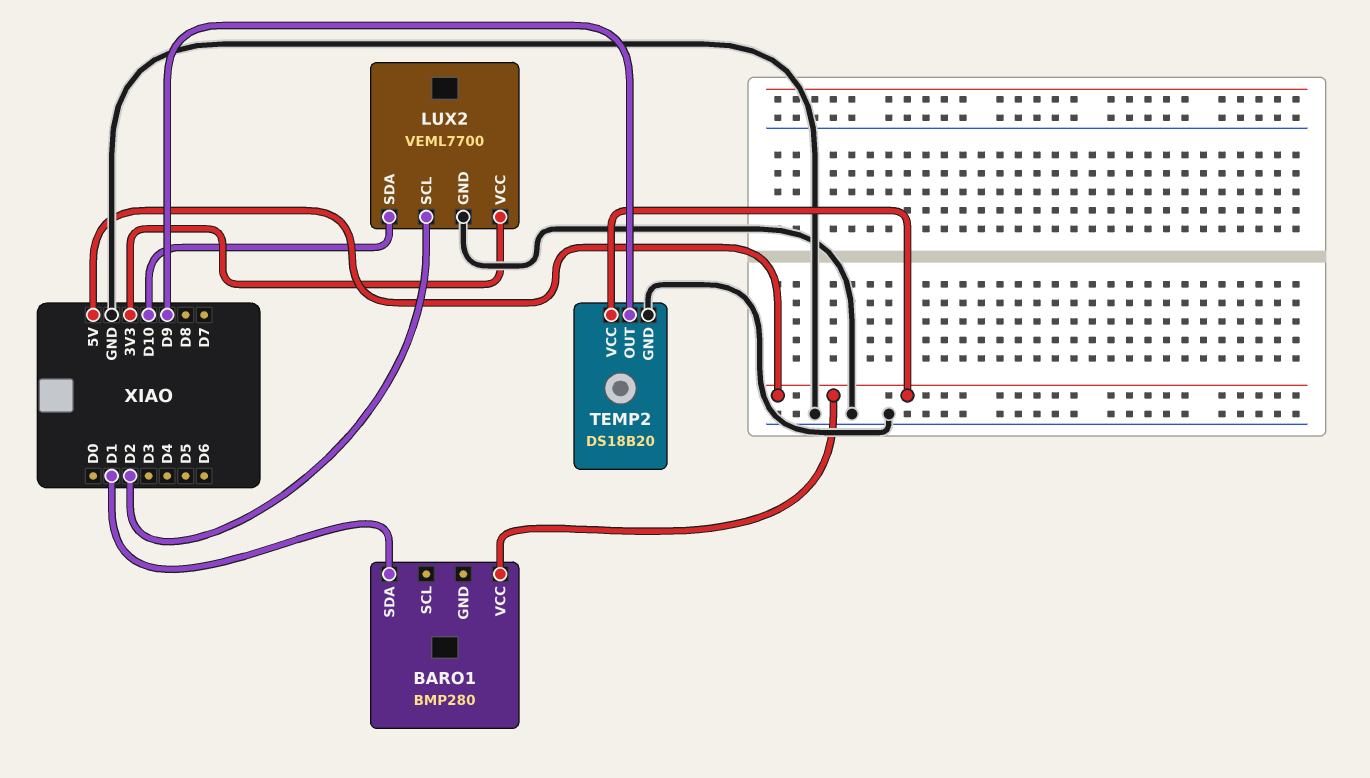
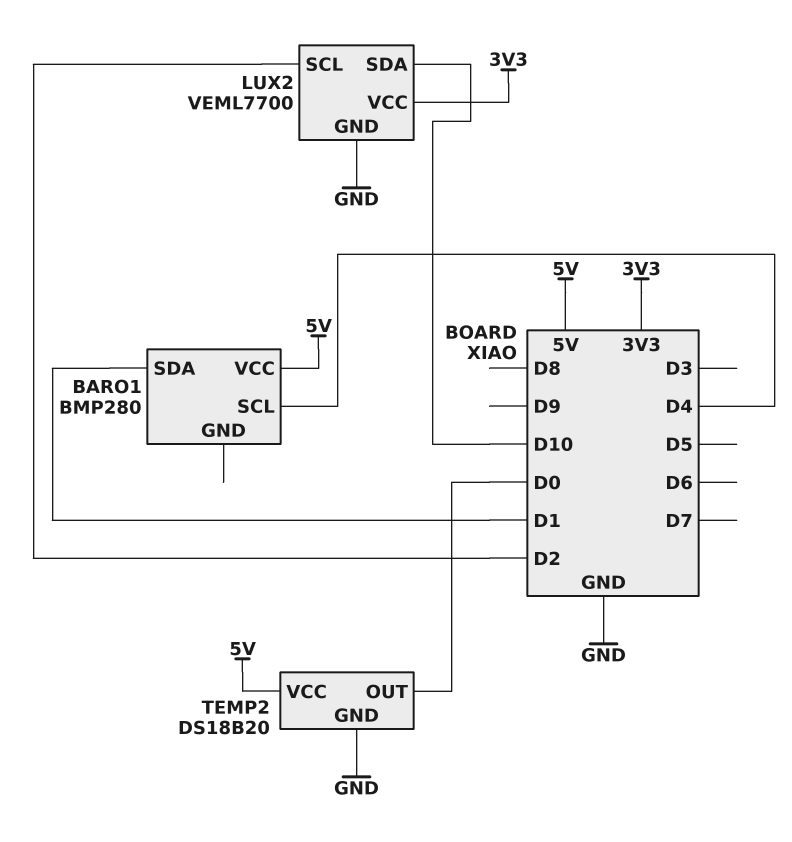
BARO1 pin SCL: none -> D4
TEMP2 pin OUT: D9 -> D0

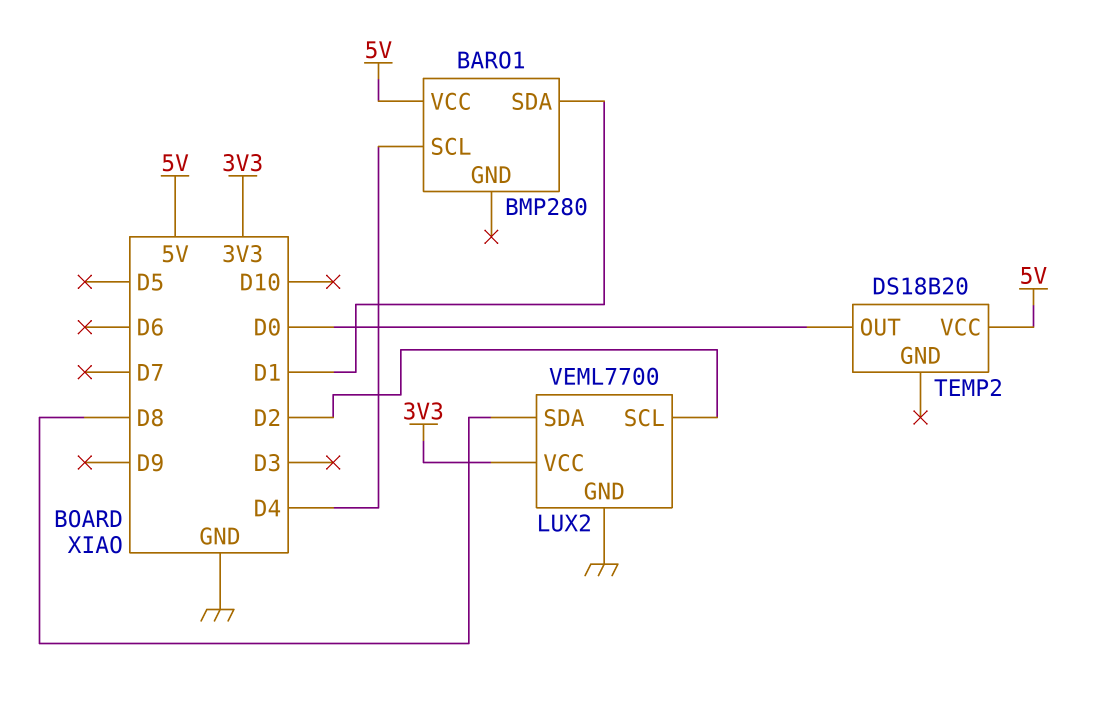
LUX2 pin SDA: D10 -> D8
TEMP2 pin GND: GND -> none

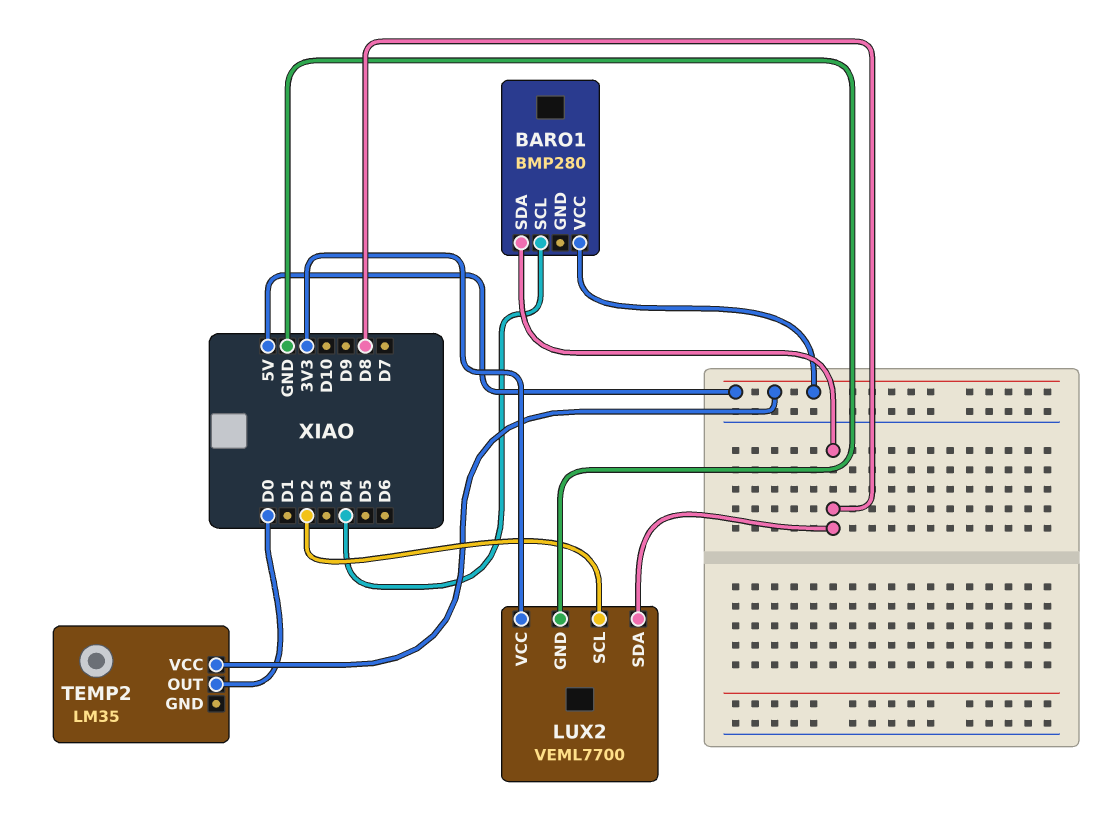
BARO1 pin SDA: D1 -> D8
TEMP2: DS18B20 -> LM35

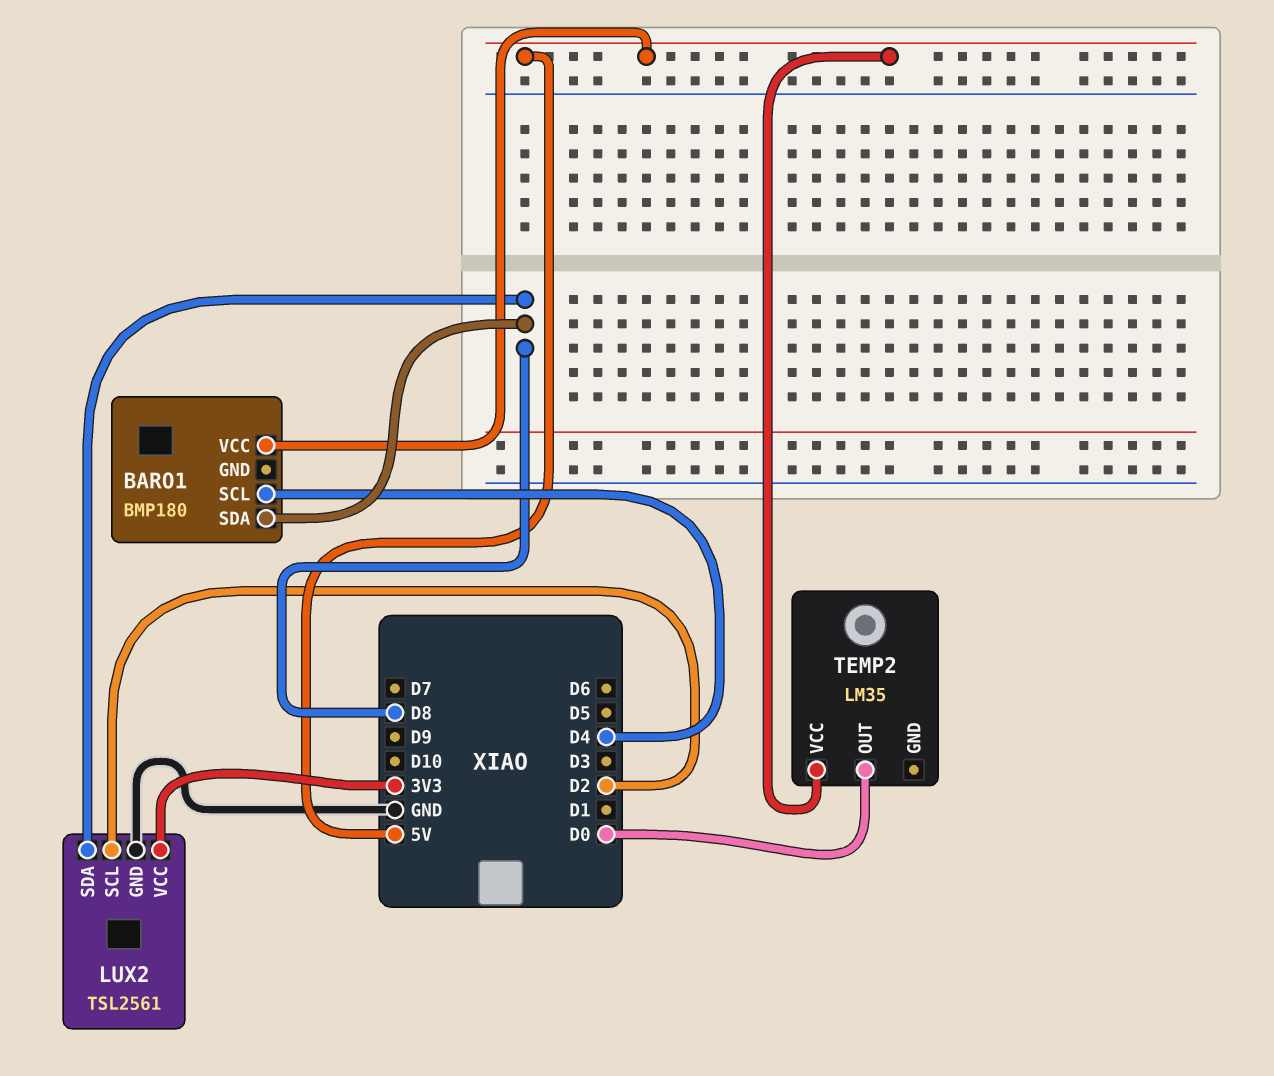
BARO1: BMP280 -> BMP180
LUX2: VEML7700 -> TSL2561

